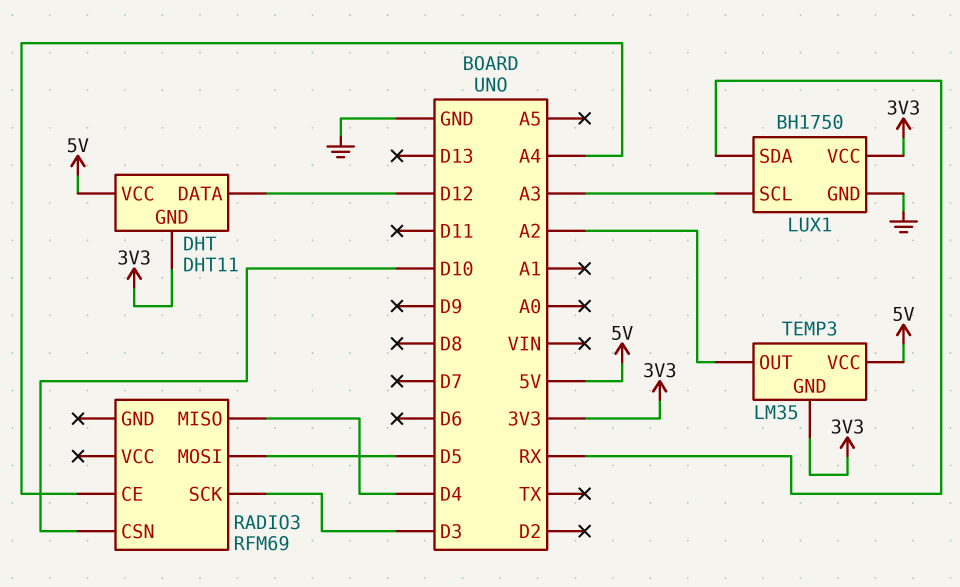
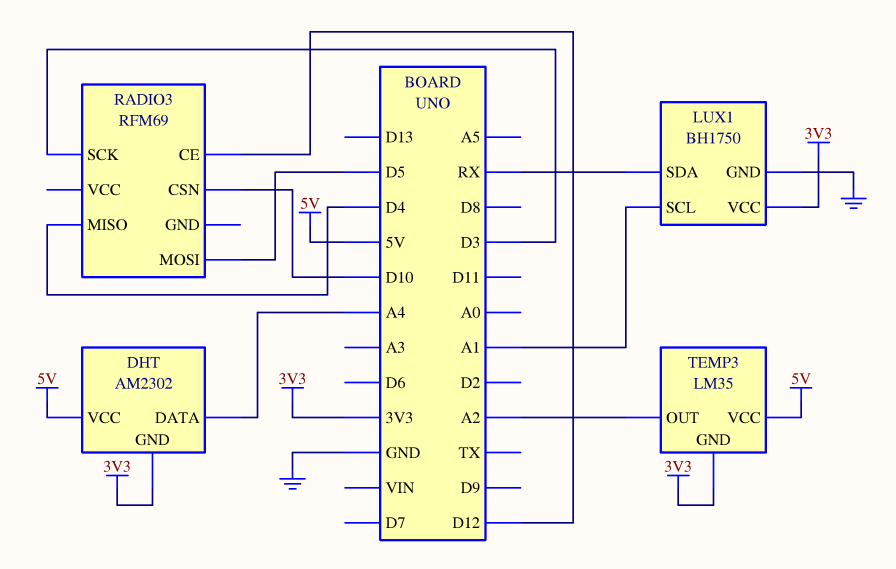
DHT: DHT11 -> AM2302
DHT pin DATA: D12 -> A4
LUX1 pin SCL: A3 -> A1
RADIO3 pin CE: A4 -> D12

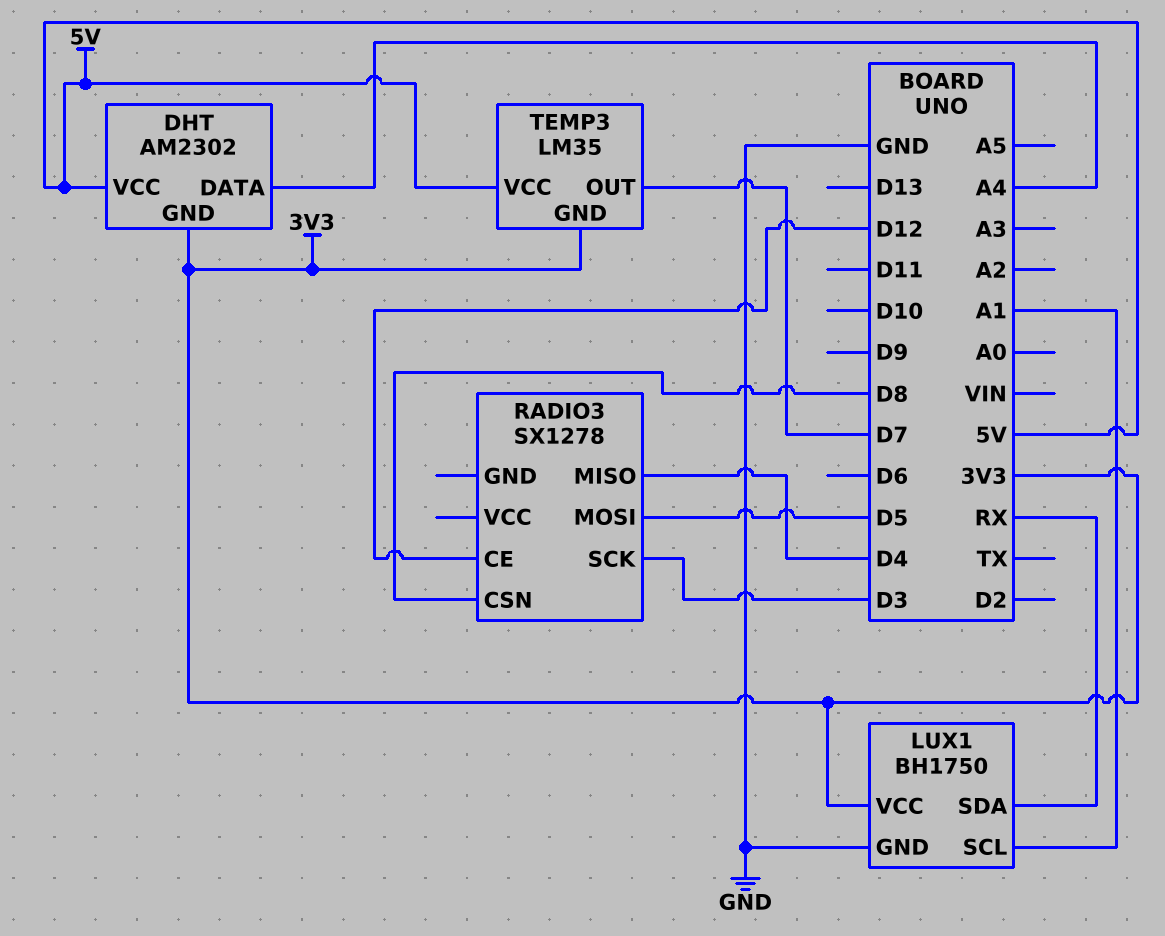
RADIO3: RFM69 -> SX1278
RADIO3 pin CSN: D10 -> D8
TEMP3 pin OUT: A2 -> D7

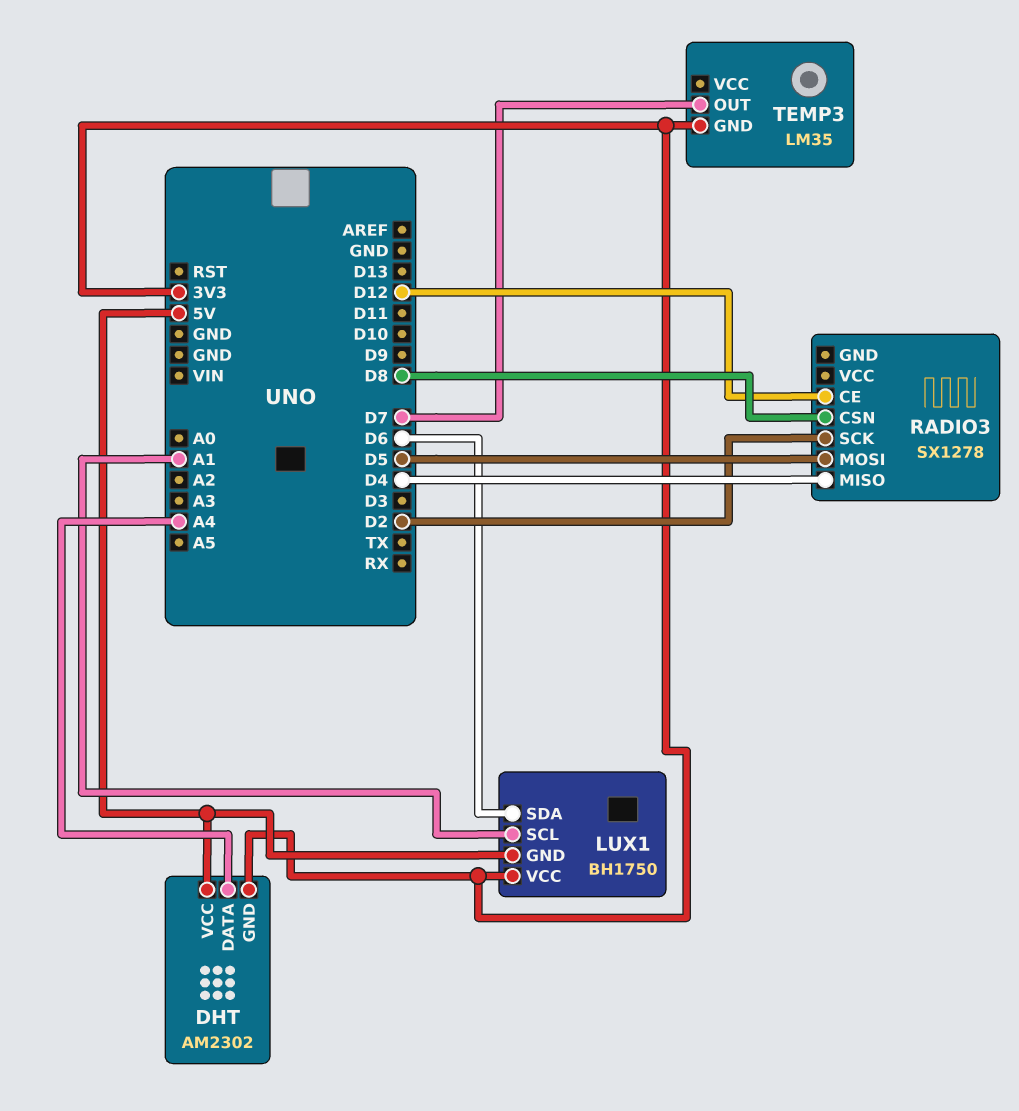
LUX1 pin GND: GND -> 5V
LUX1 pin SDA: RX -> D6
RADIO3 pin SCK: D3 -> D2
TEMP3 pin VCC: 5V -> none

